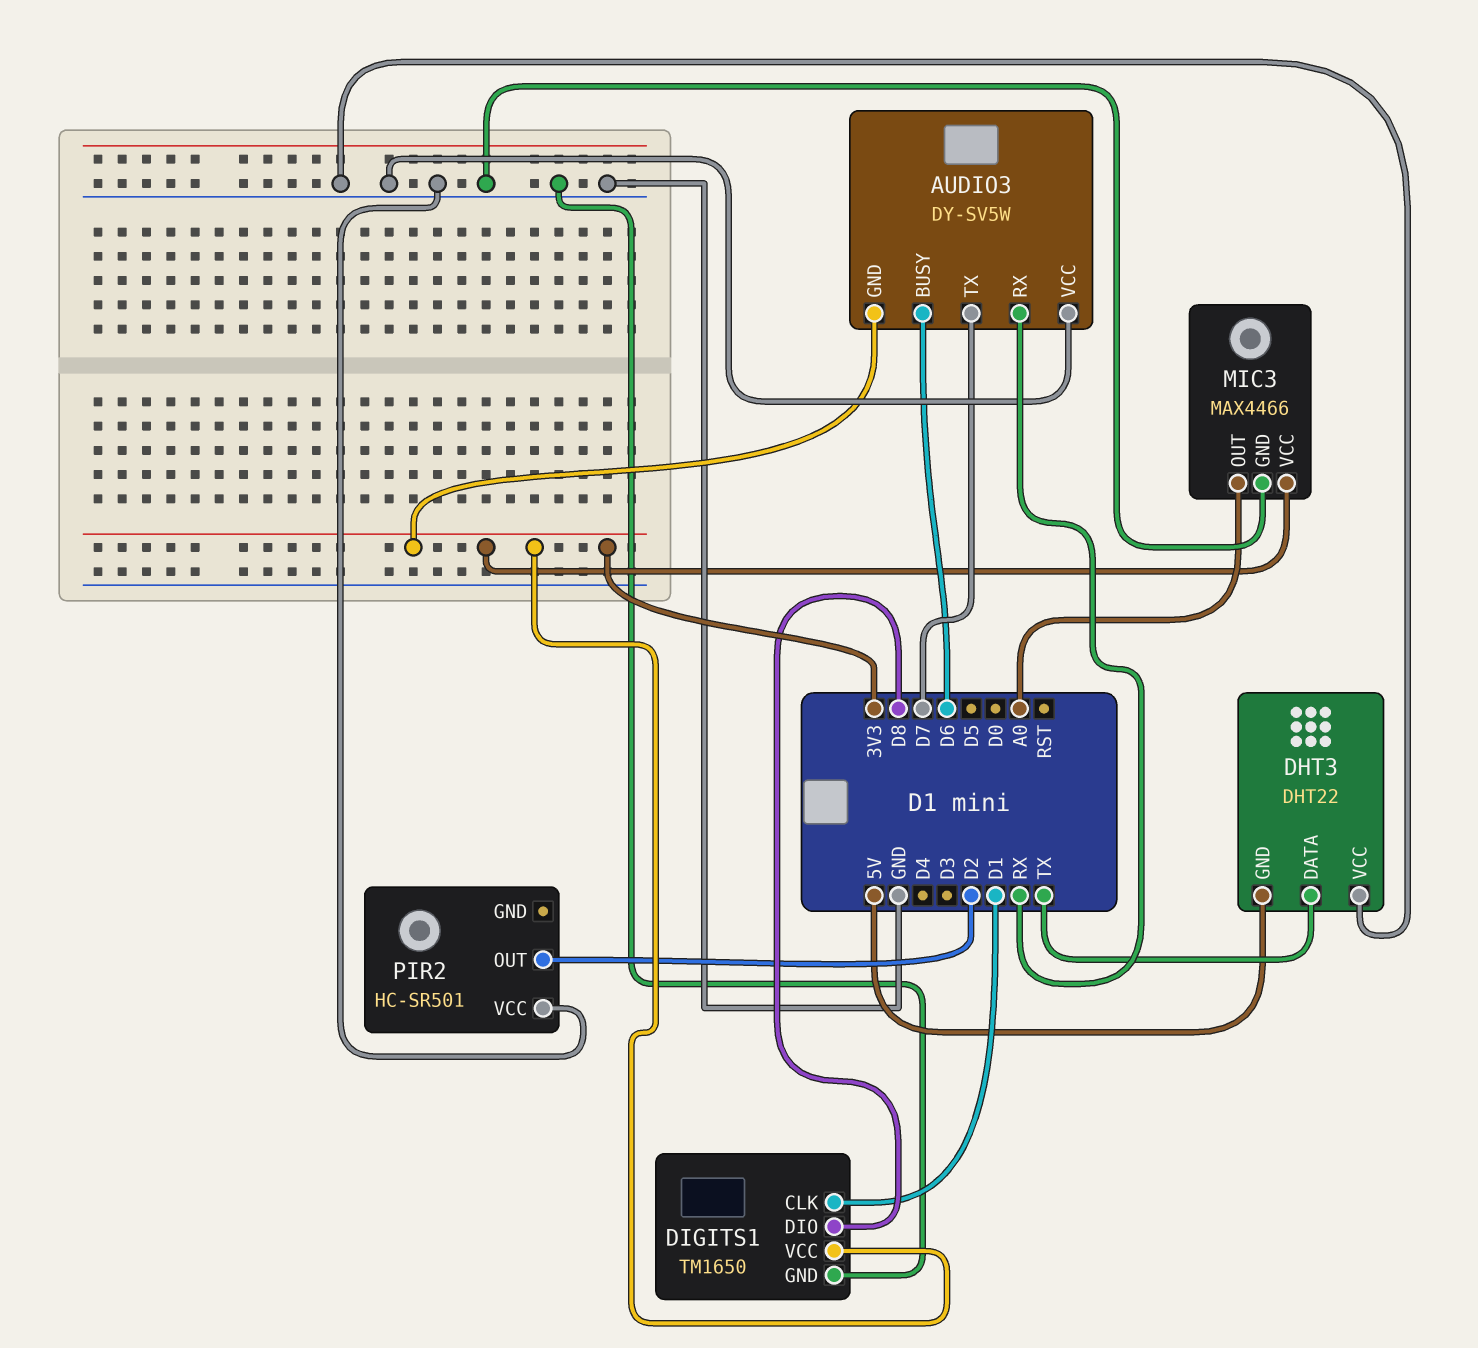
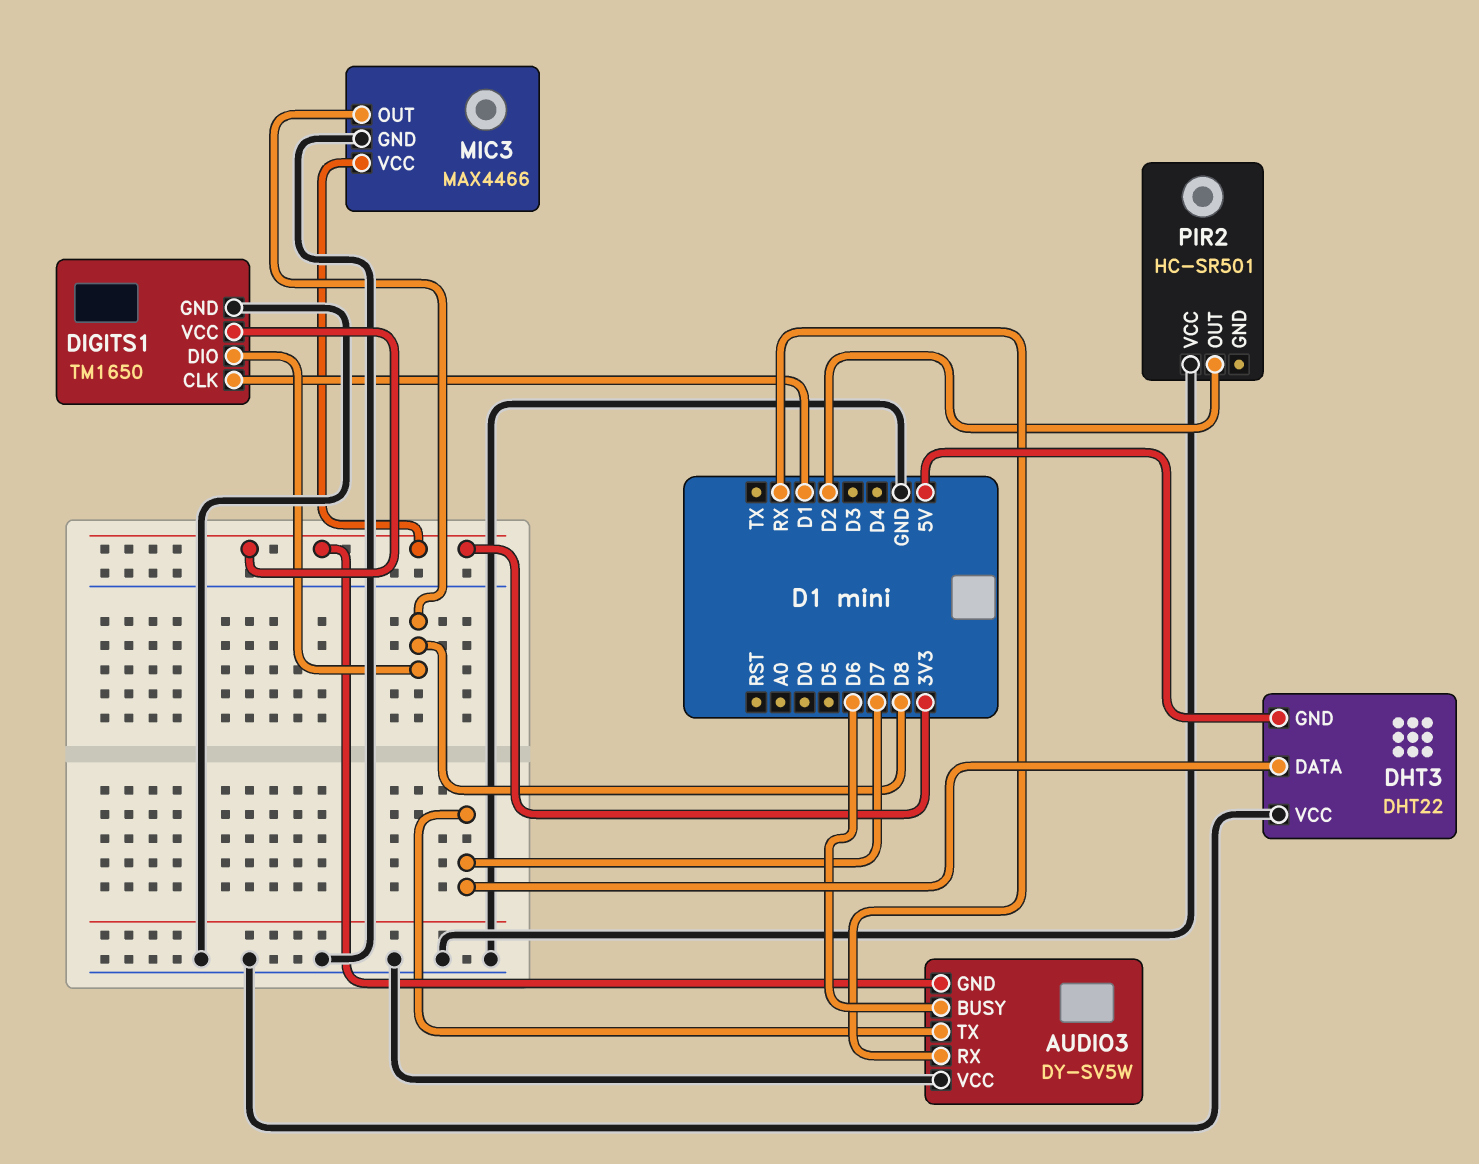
DHT3 pin DATA: TX -> D7
MIC3 pin OUT: A0 -> D8

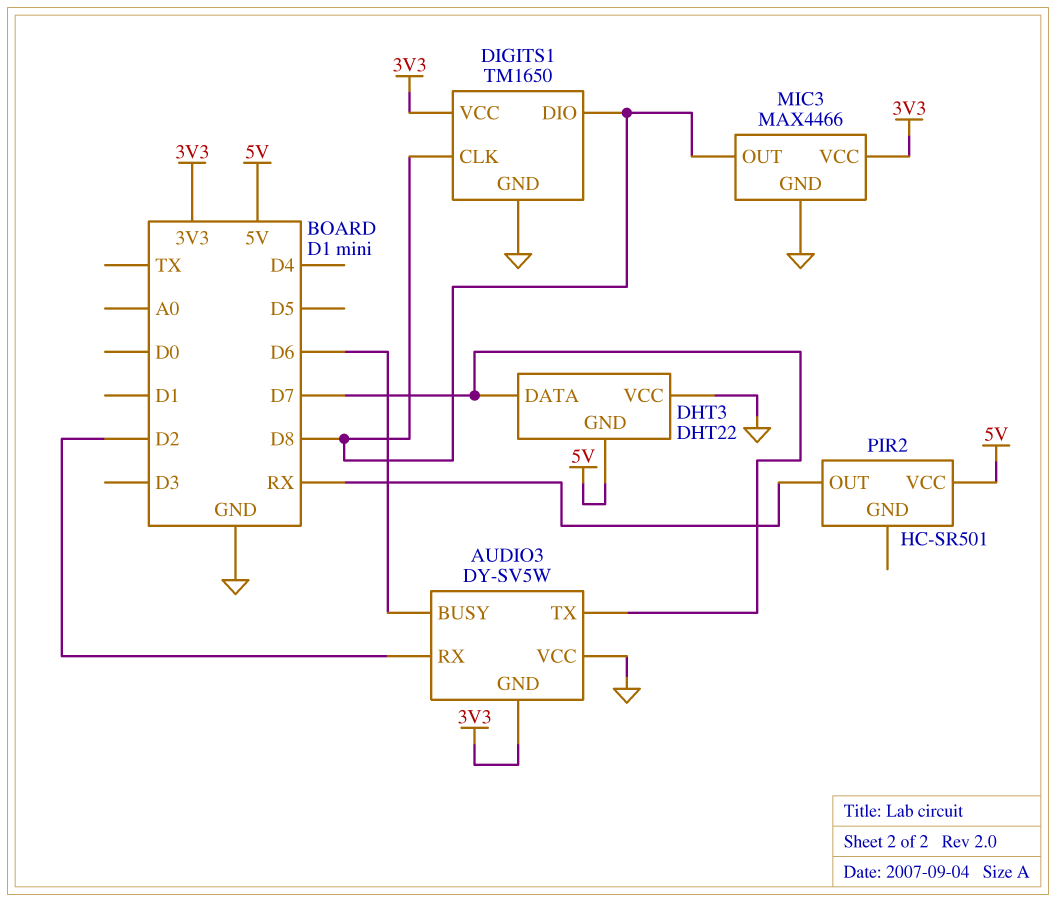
AUDIO3 pin RX: RX -> D2
DIGITS1 pin CLK: D1 -> D8
PIR2 pin OUT: D2 -> RX
PIR2 pin VCC: GND -> 5V

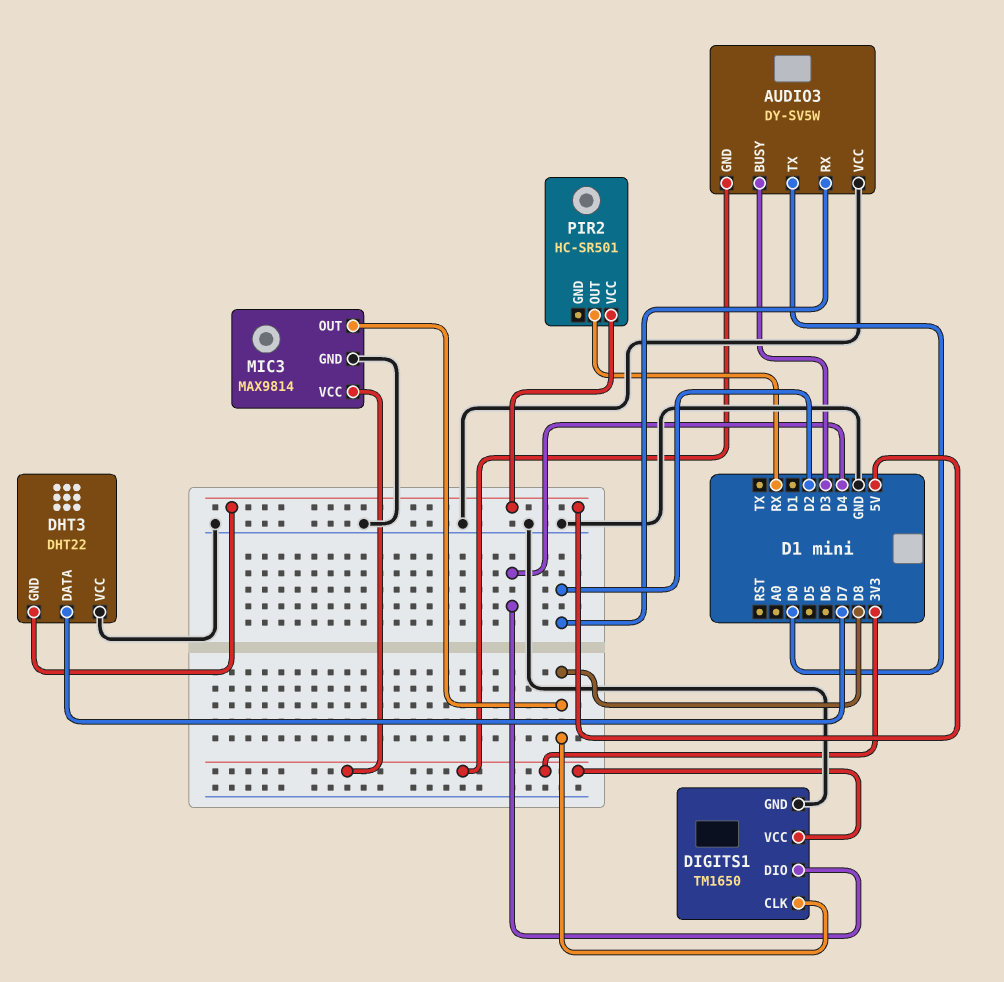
AUDIO3 pin BUSY: D6 -> D3
AUDIO3 pin TX: D7 -> D0
DIGITS1 pin DIO: D8 -> D4
MIC3: MAX4466 -> MAX9814

